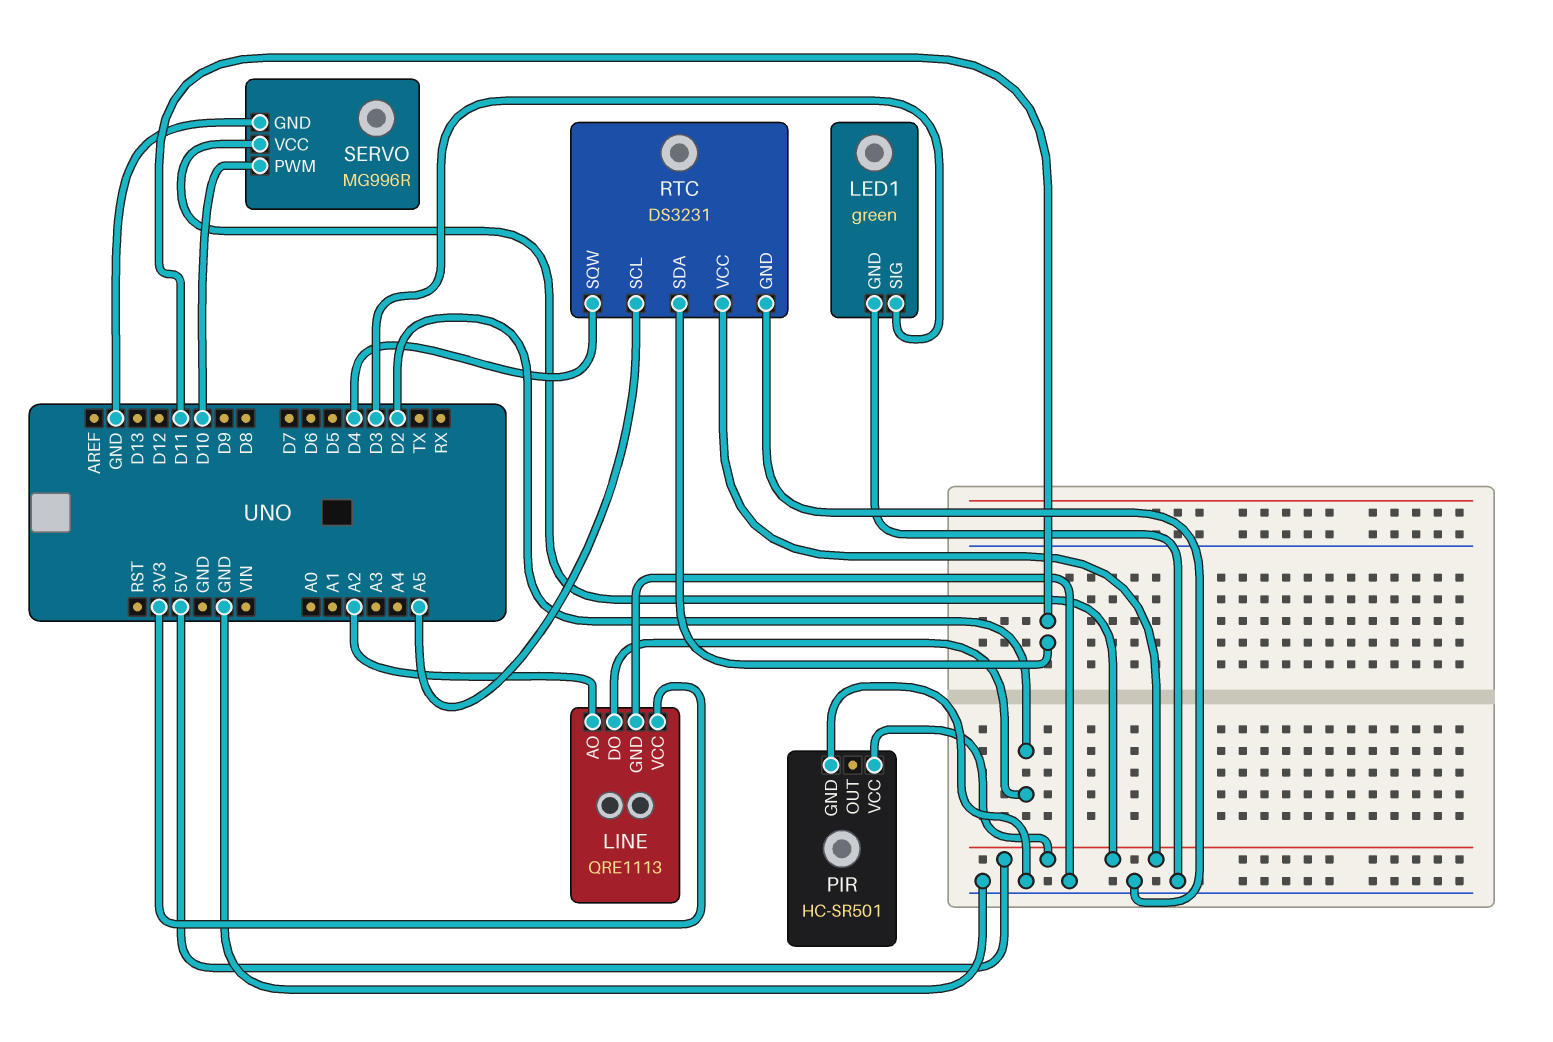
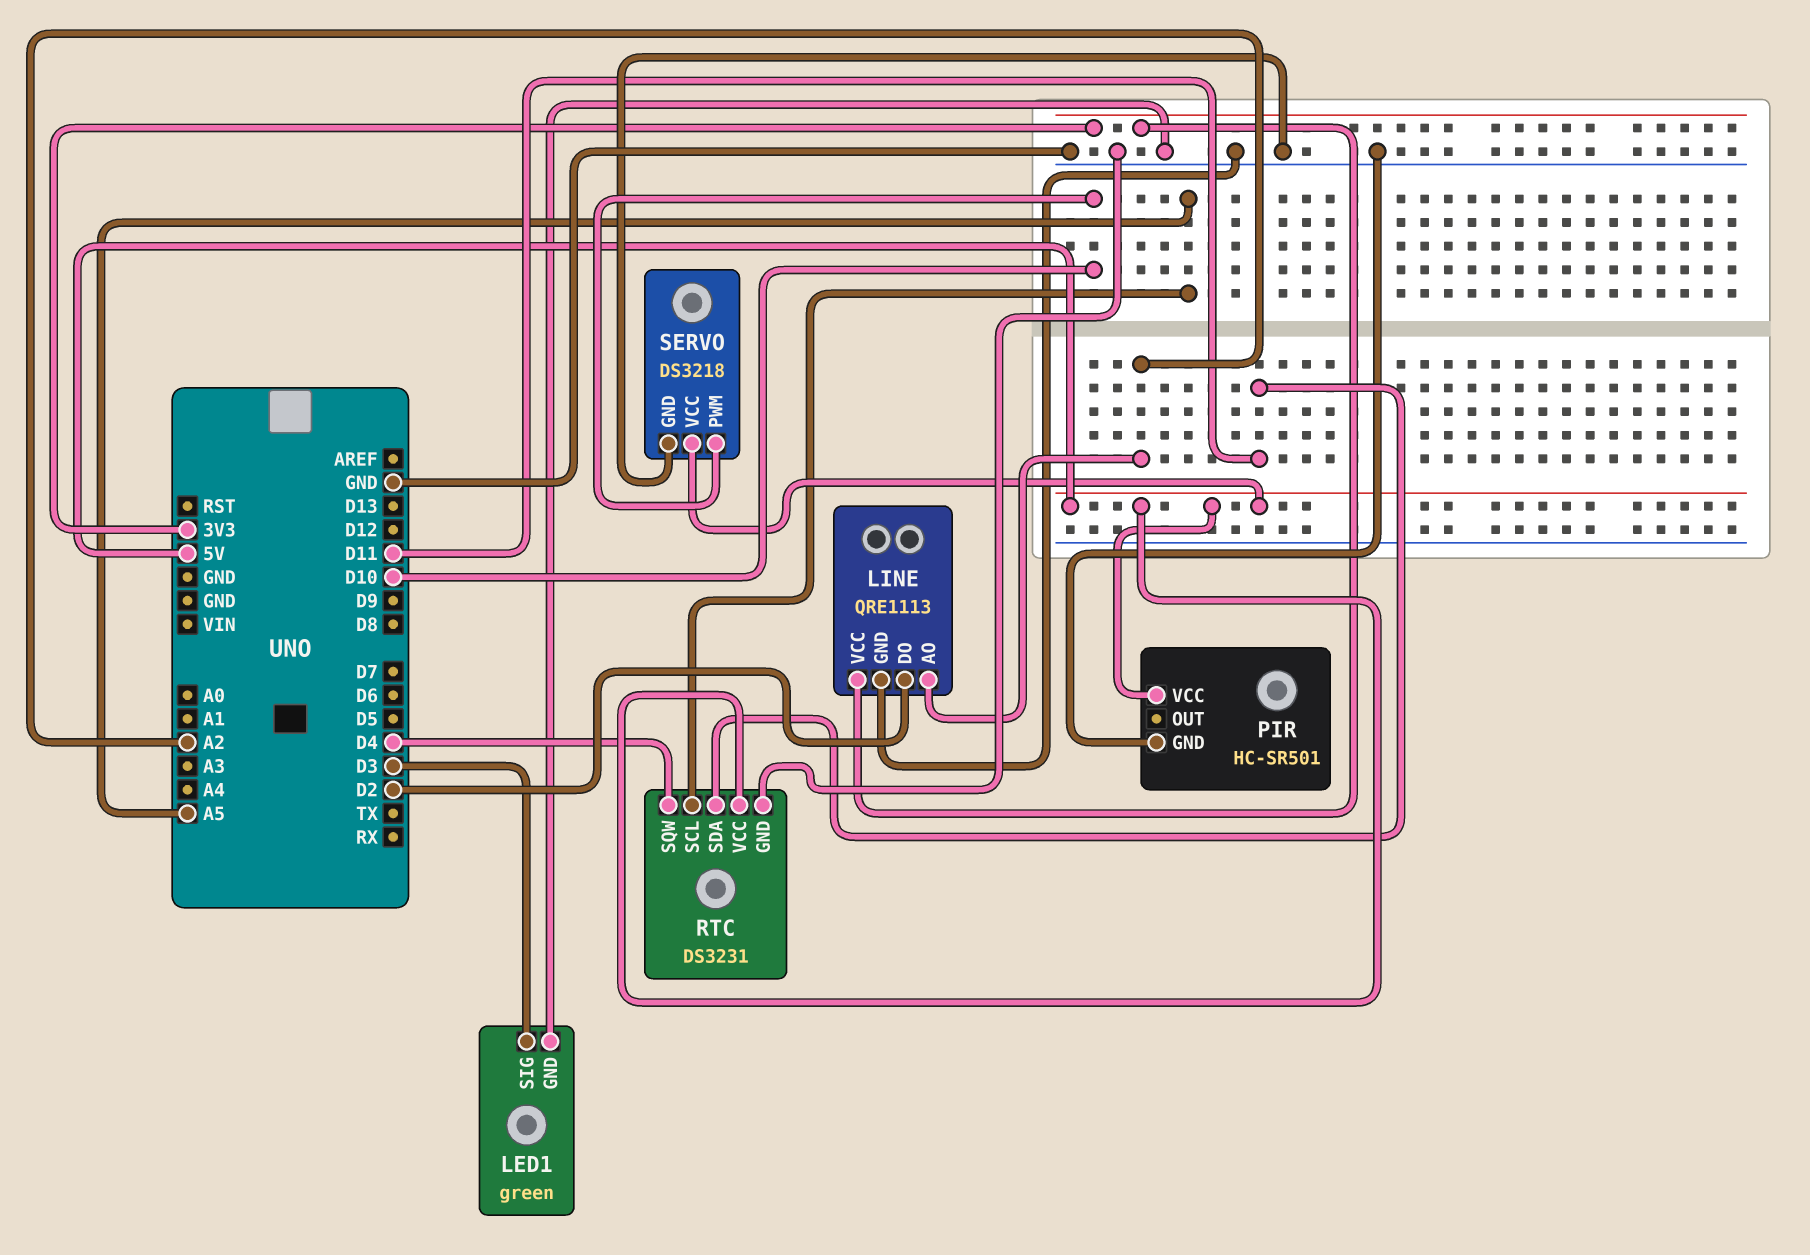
SERVO: MG996R -> DS3218

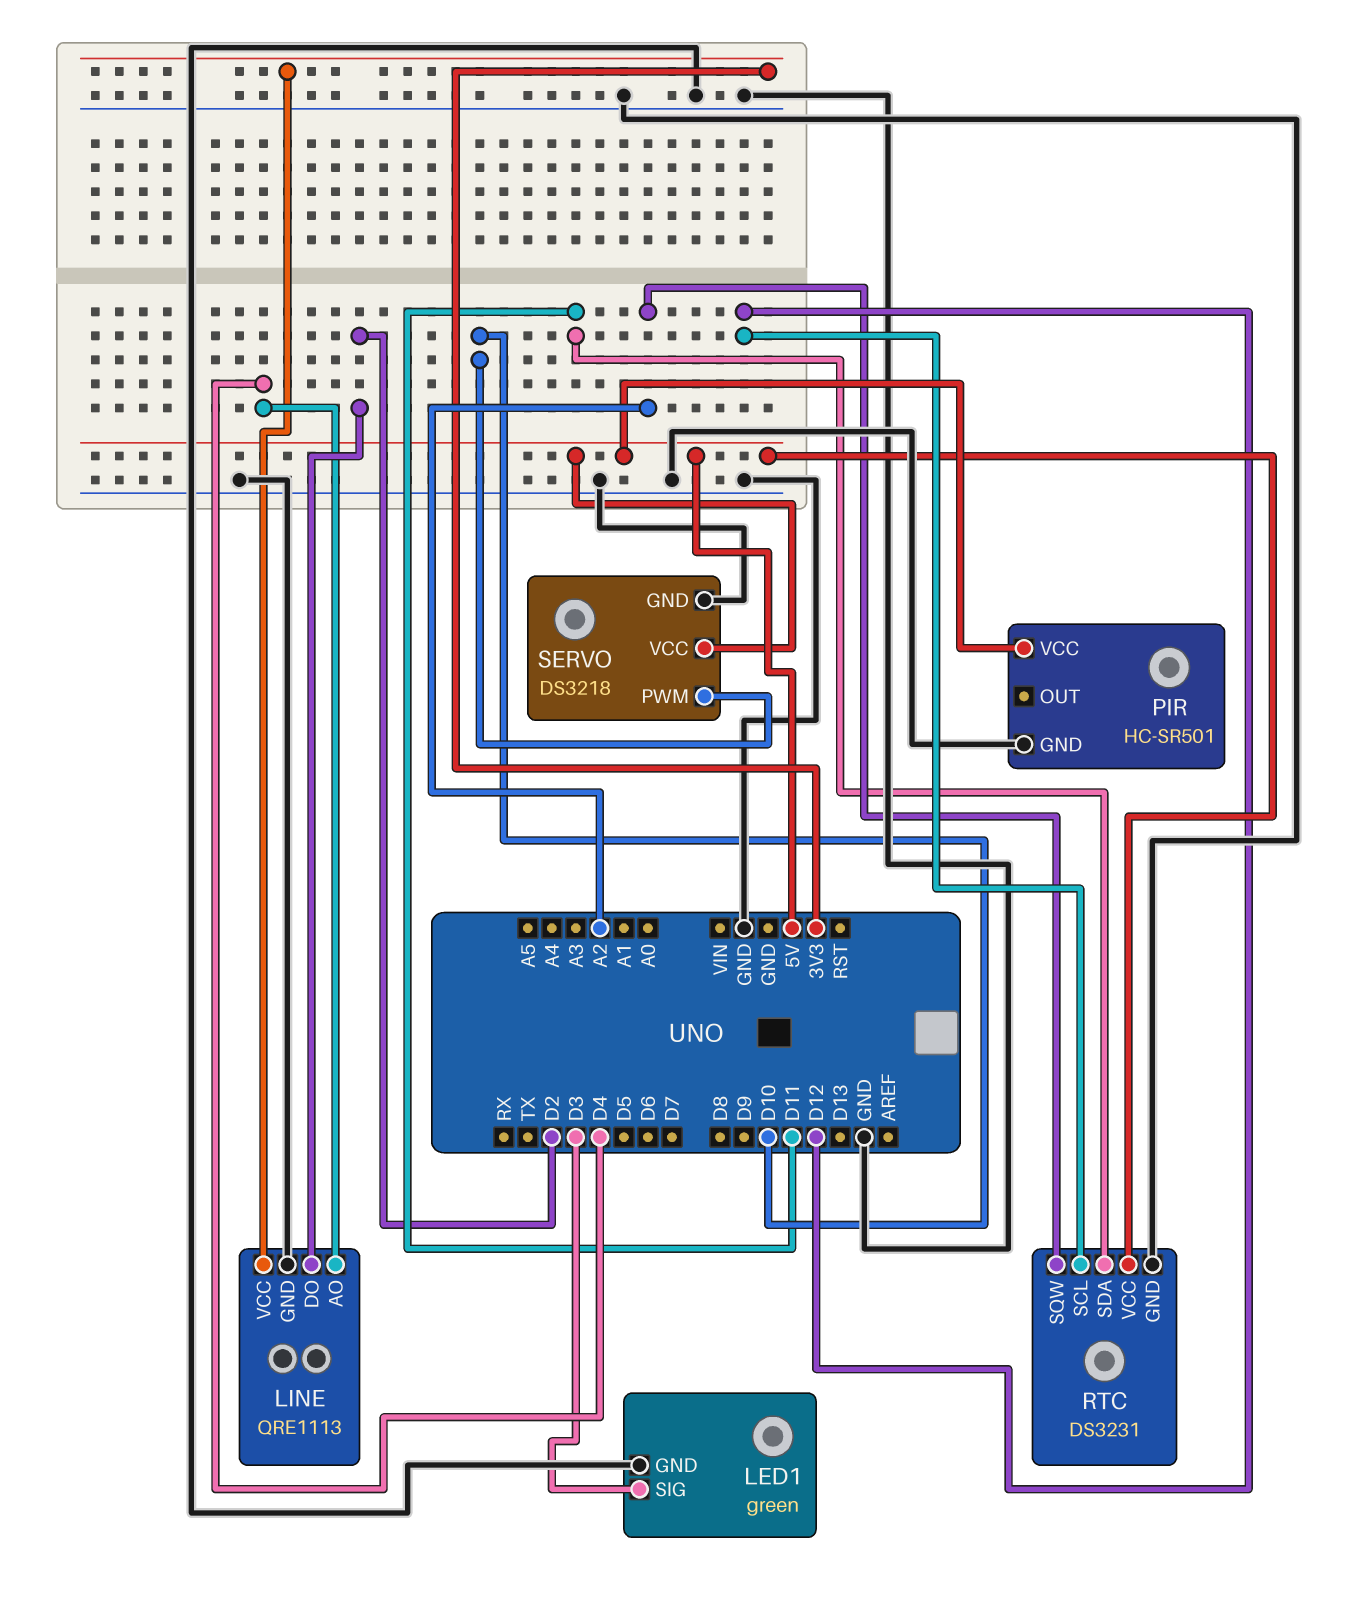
LINE pin AO: A2 -> D4
RTC pin SCL: A5 -> D12
RTC pin SQW: D4 -> A2

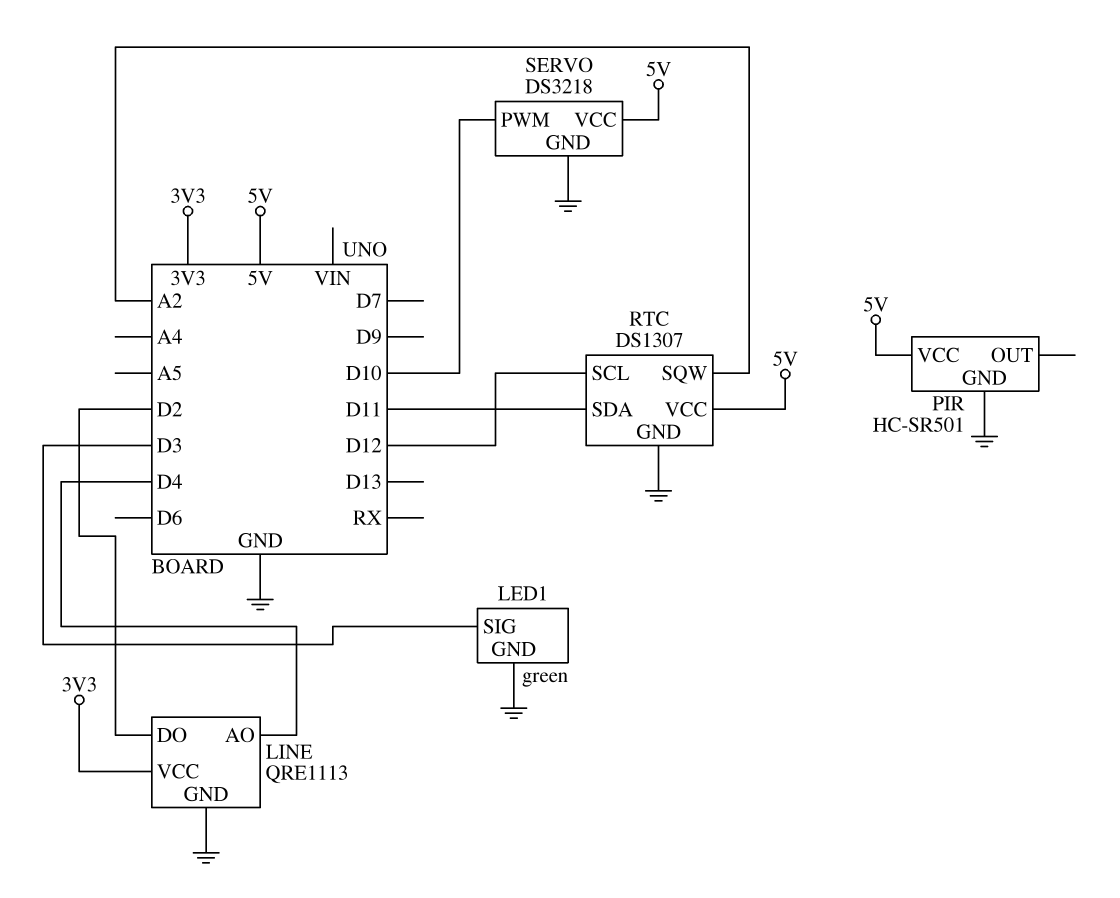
RTC: DS3231 -> DS1307

